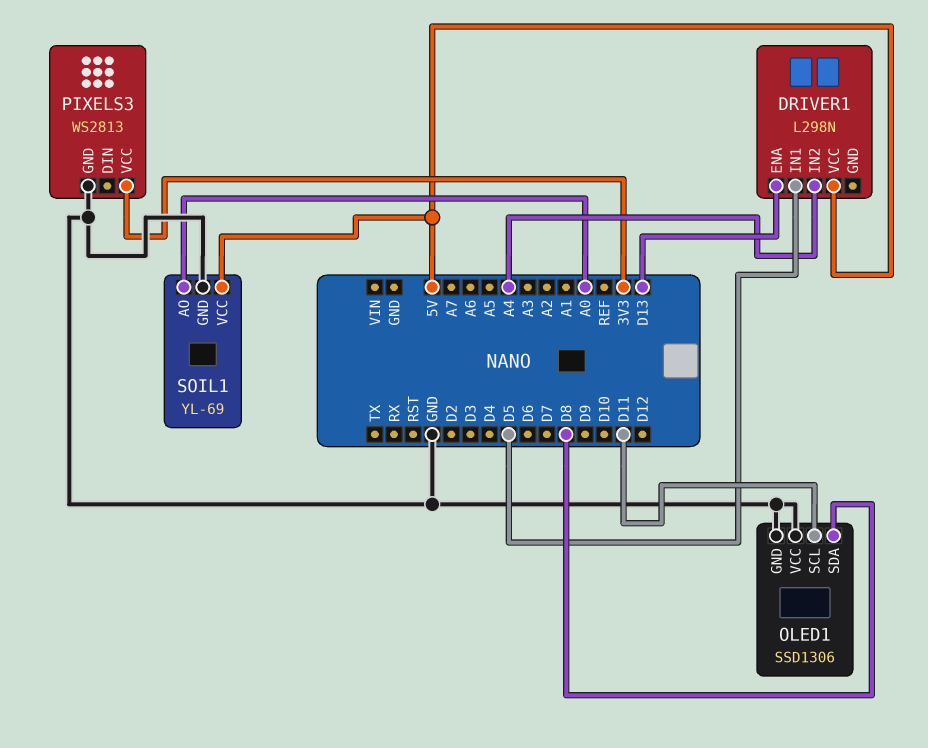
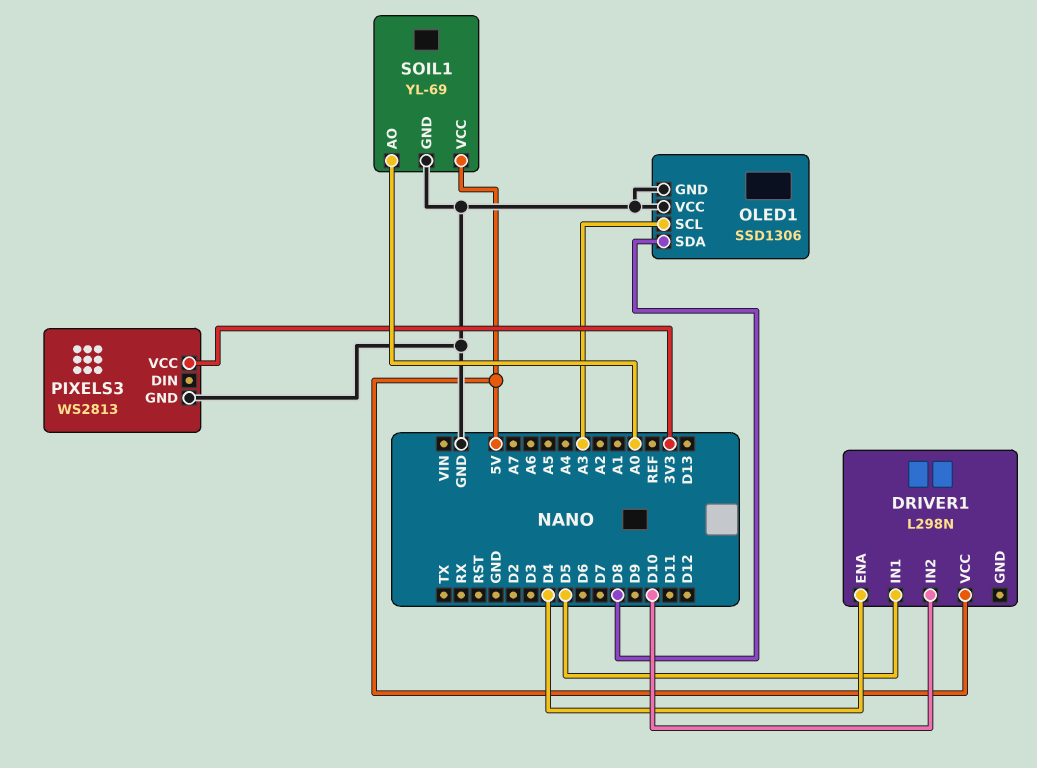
DRIVER1 pin ENA: D13 -> D4
DRIVER1 pin IN2: A4 -> D10
OLED1 pin SCL: D11 -> A3

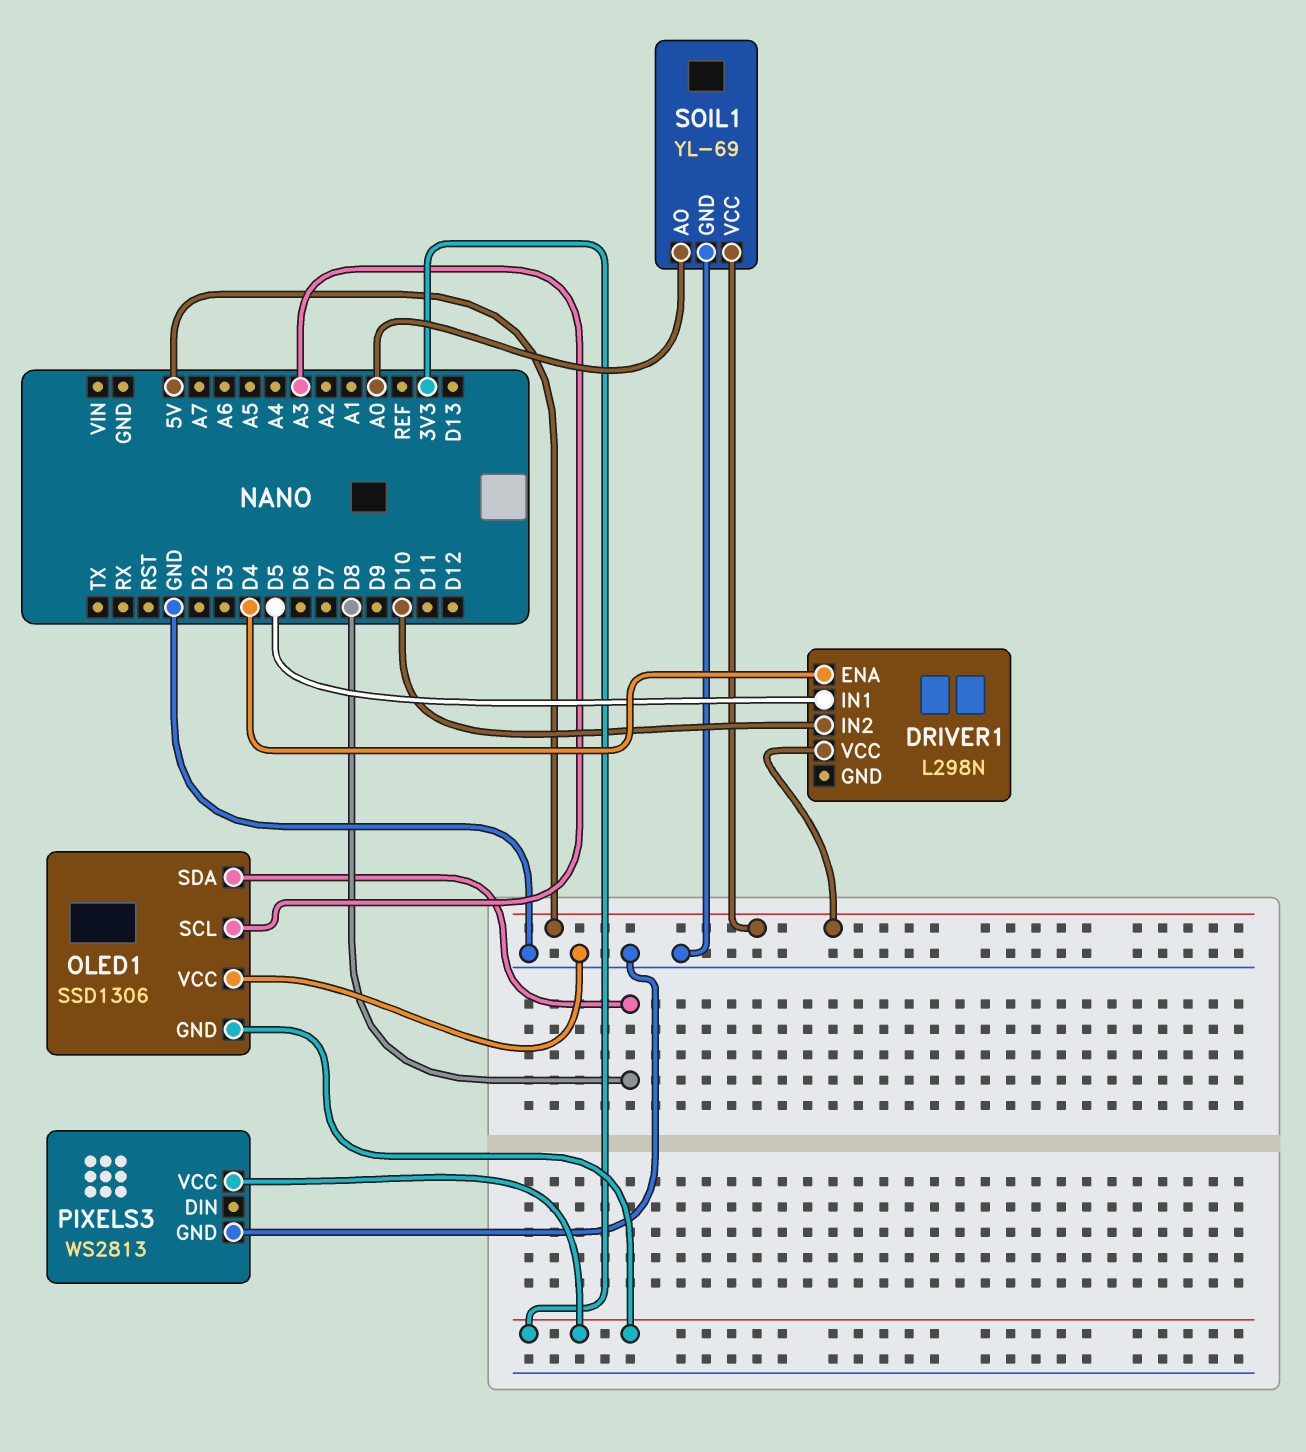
OLED1 pin GND: GND -> 3V3

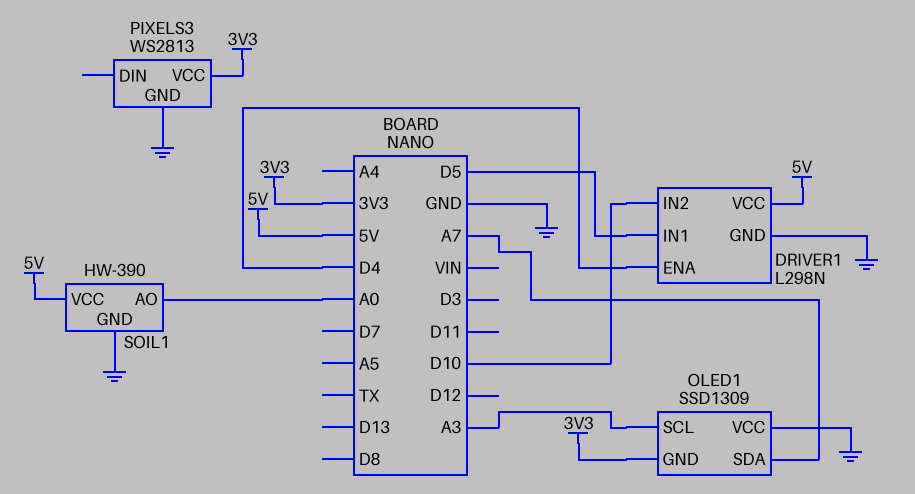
DRIVER1 pin GND: none -> GND
OLED1: SSD1306 -> SSD1309
OLED1 pin SDA: D8 -> A7
SOIL1: YL-69 -> HW-390

